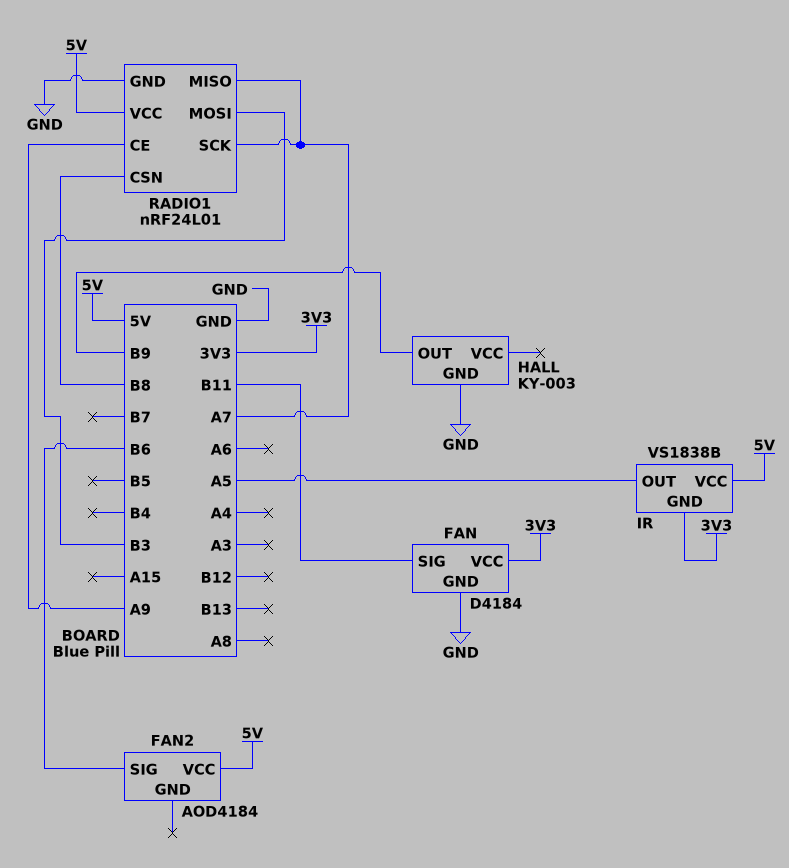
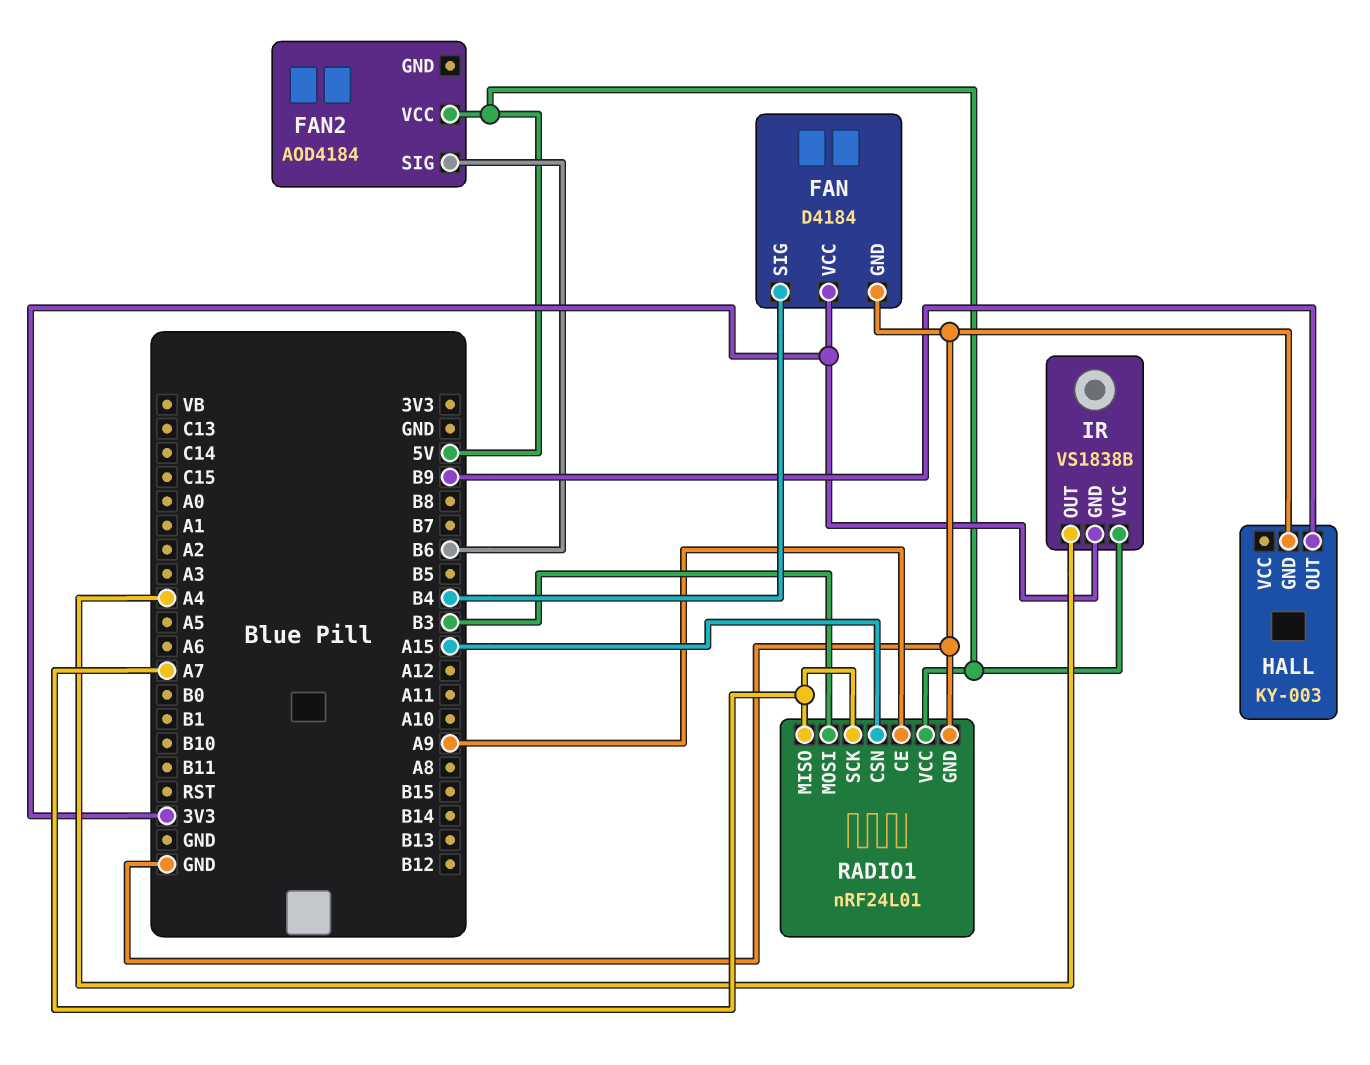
FAN pin SIG: B11 -> B4
IR pin OUT: A5 -> A4
RADIO1 pin CSN: B8 -> A15

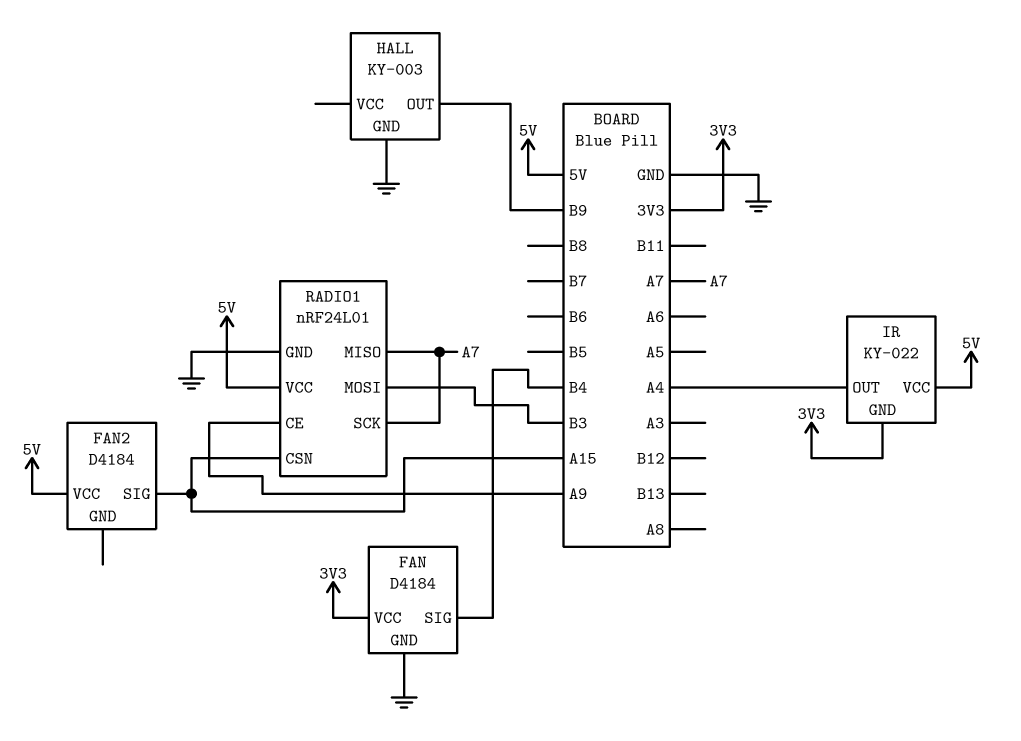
FAN2: AOD4184 -> D4184
FAN2 pin SIG: B6 -> A15
IR: VS1838B -> KY-022

